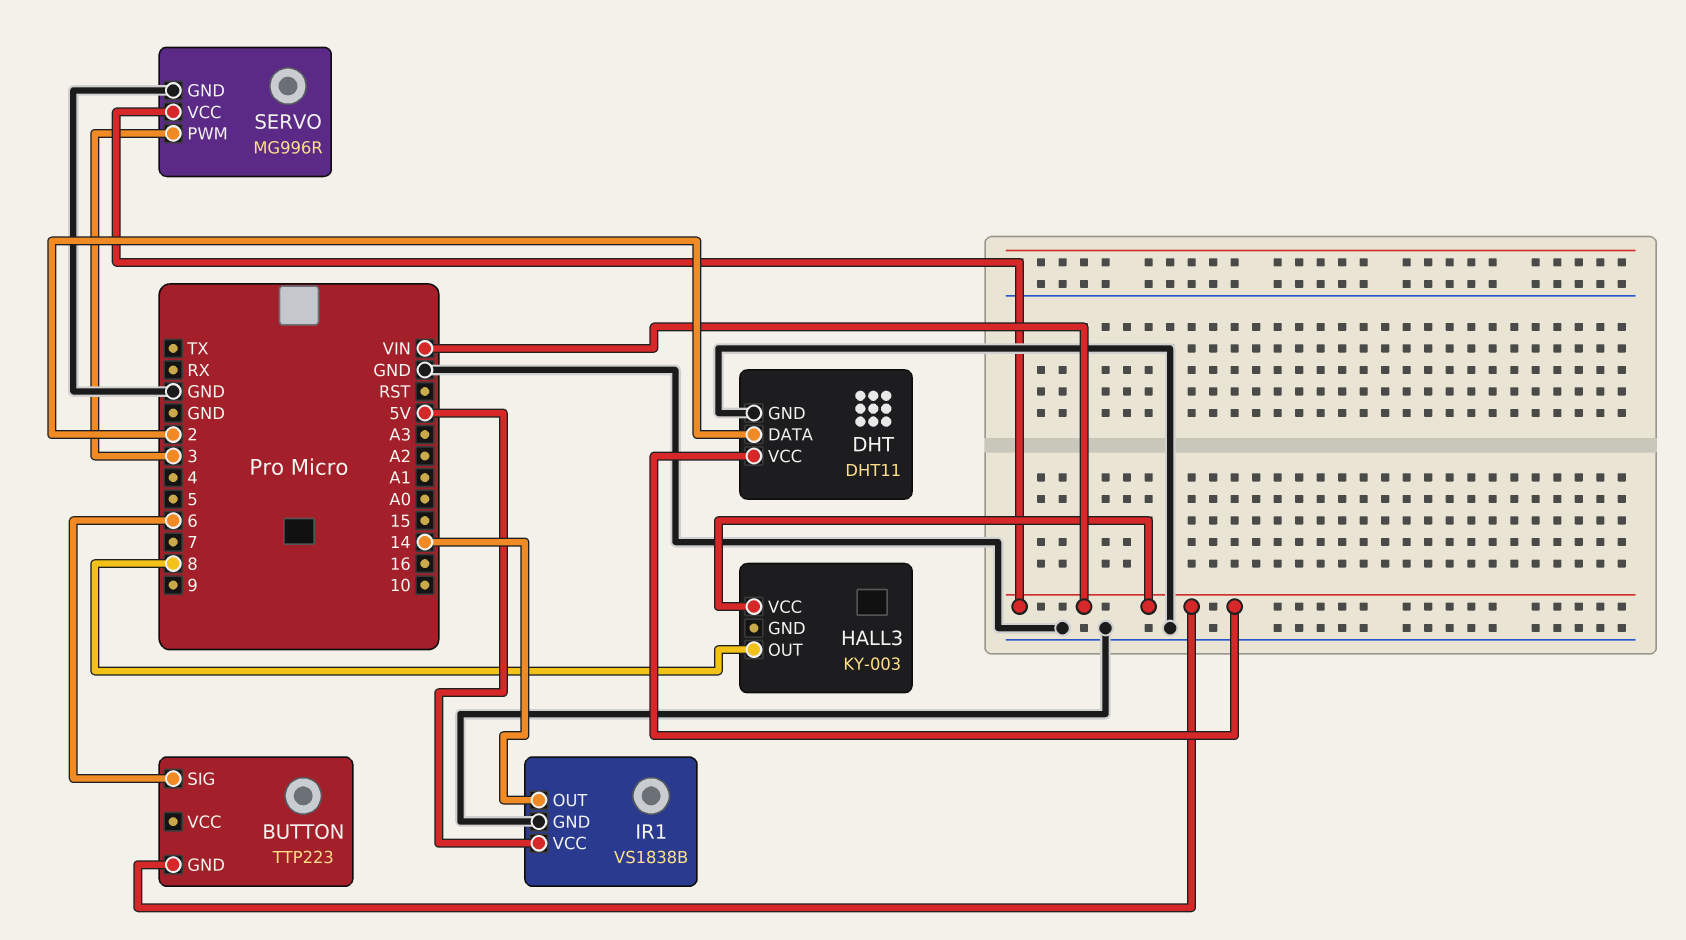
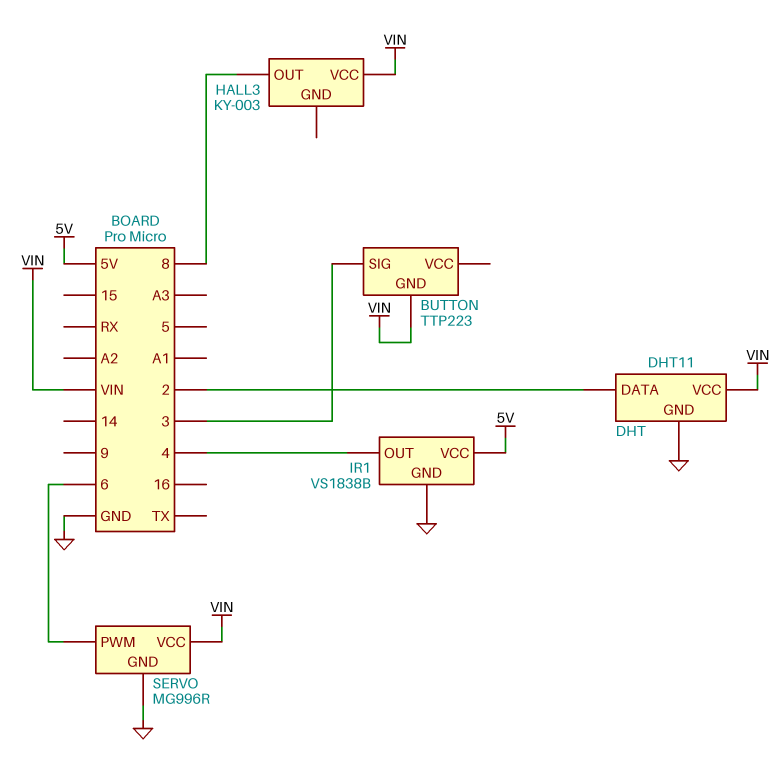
BUTTON pin SIG: 6 -> 3
IR1 pin OUT: 14 -> 4
SERVO pin PWM: 3 -> 6

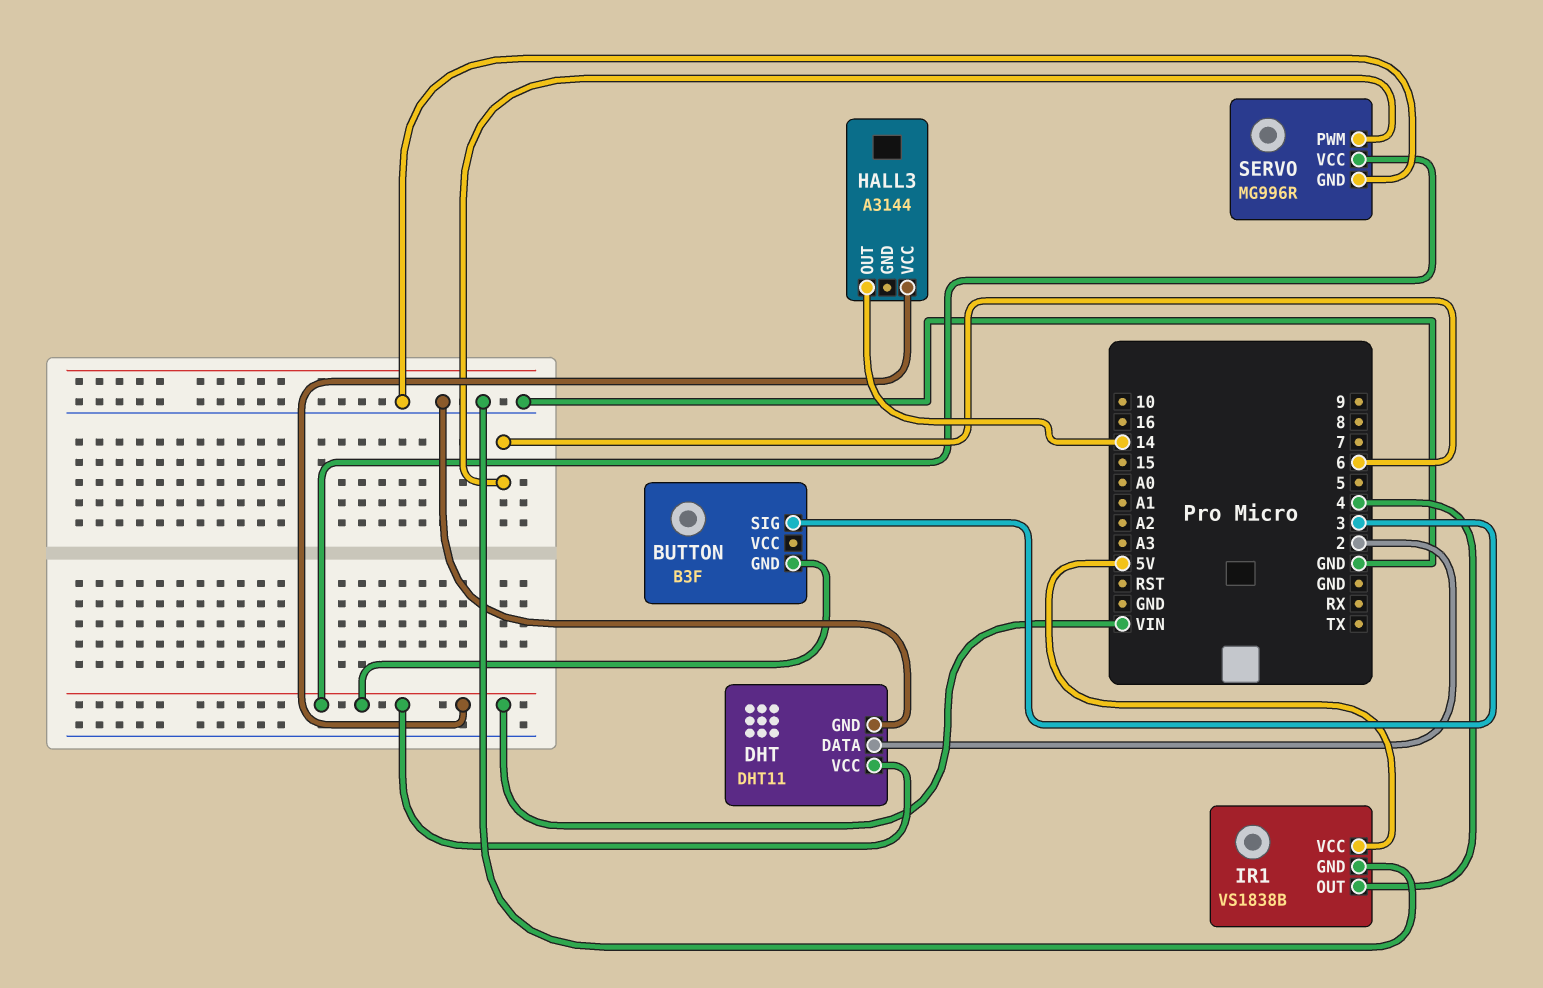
BUTTON: TTP223 -> B3F
HALL3: KY-003 -> A3144
HALL3 pin OUT: 8 -> 14

